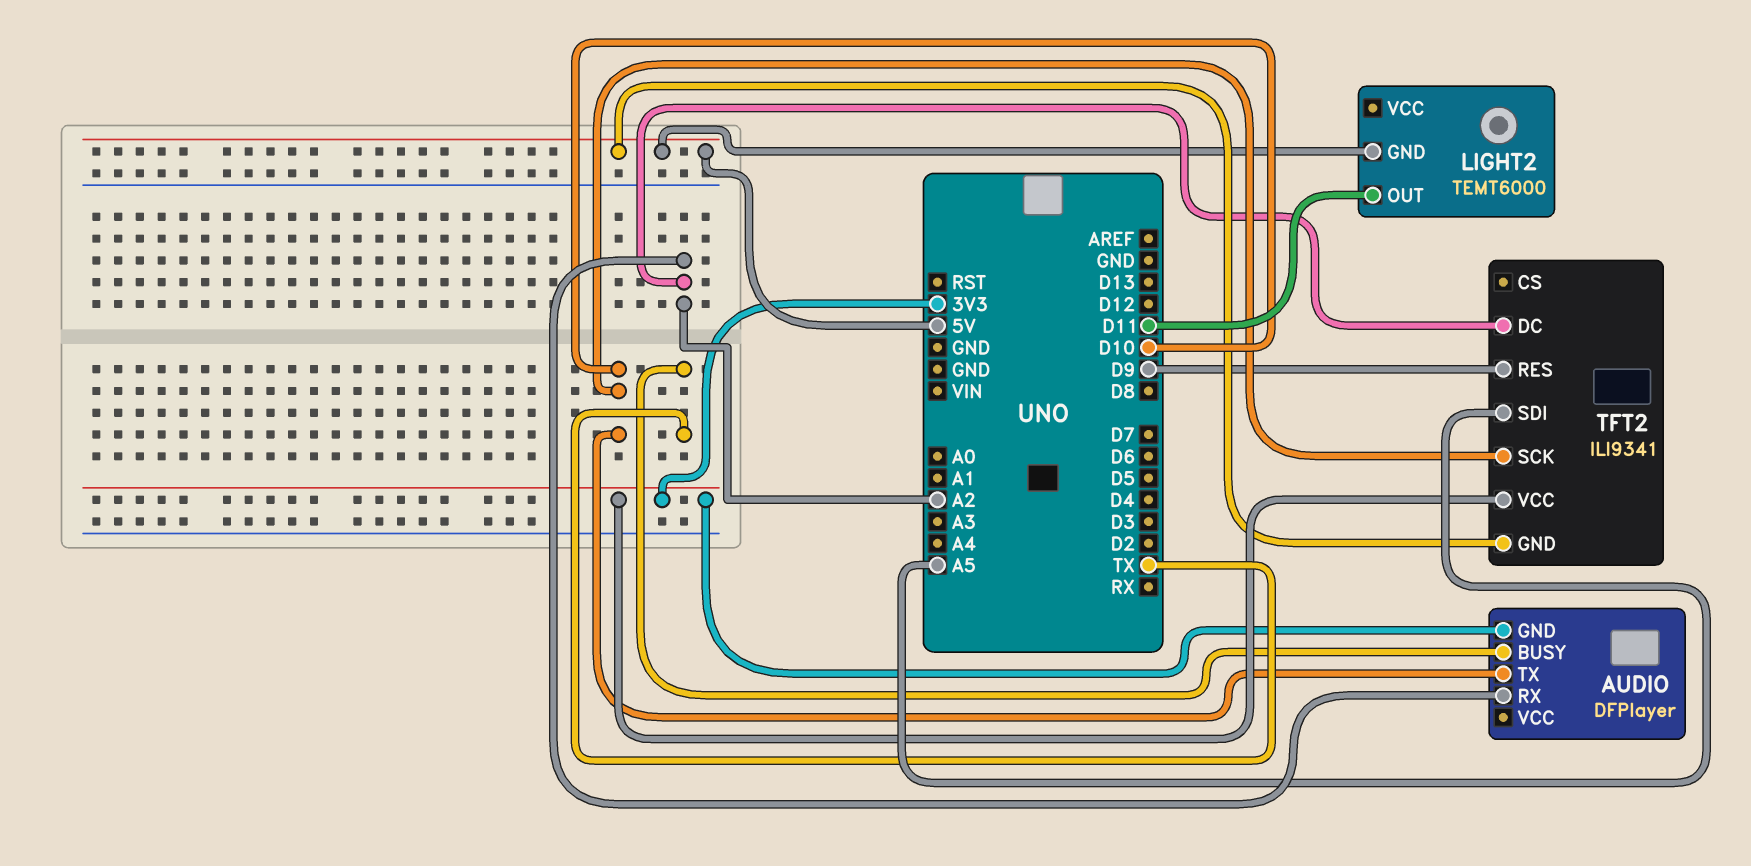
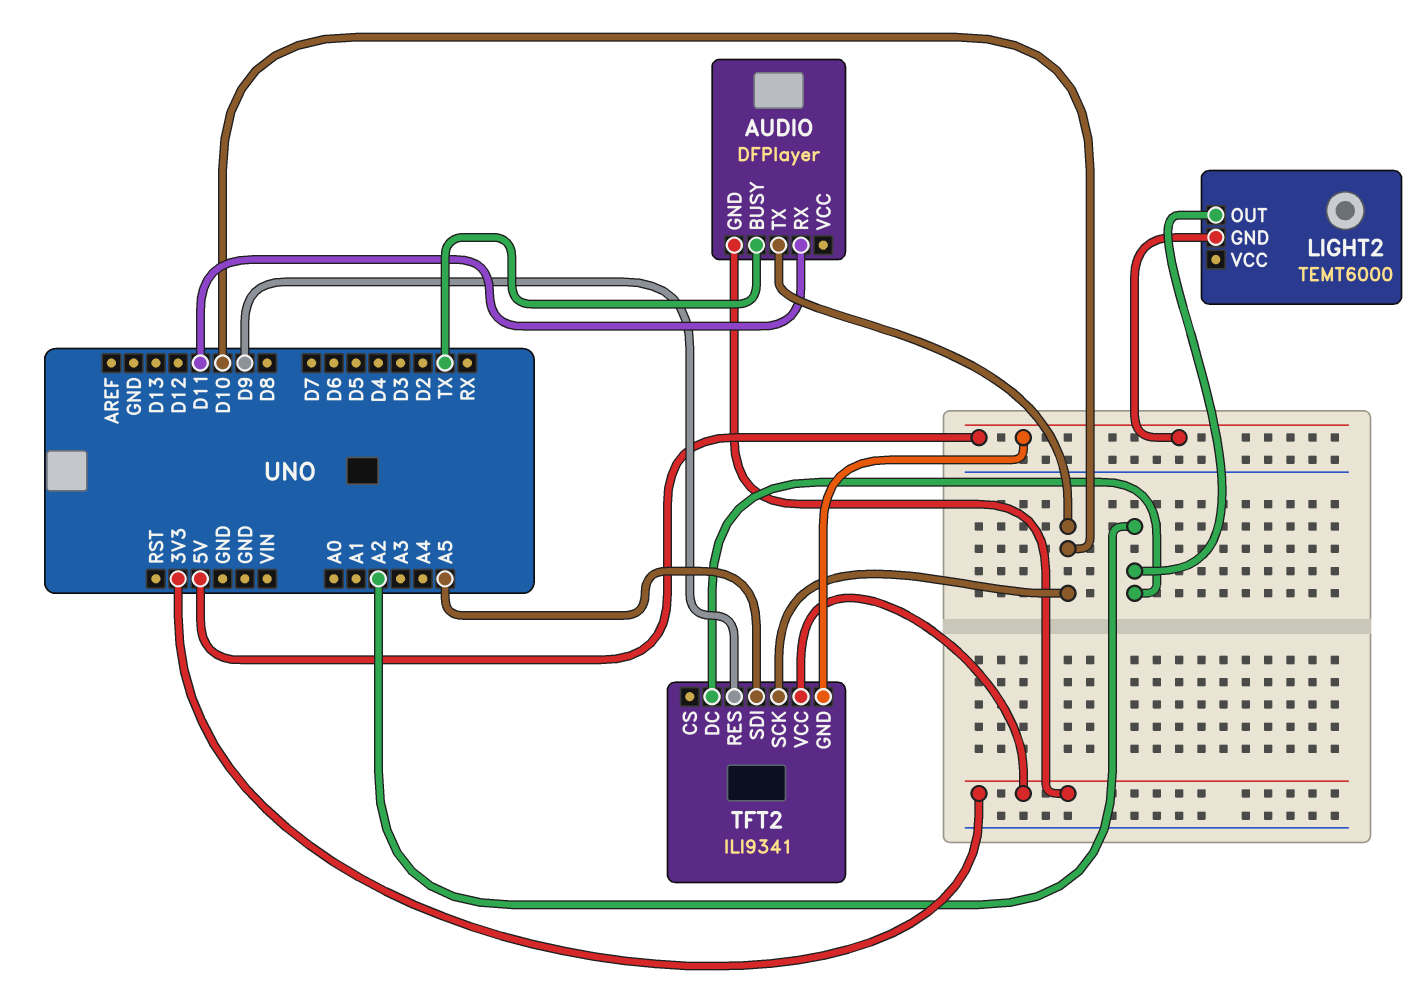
AUDIO pin RX: A2 -> D11
LIGHT2 pin OUT: D11 -> A2

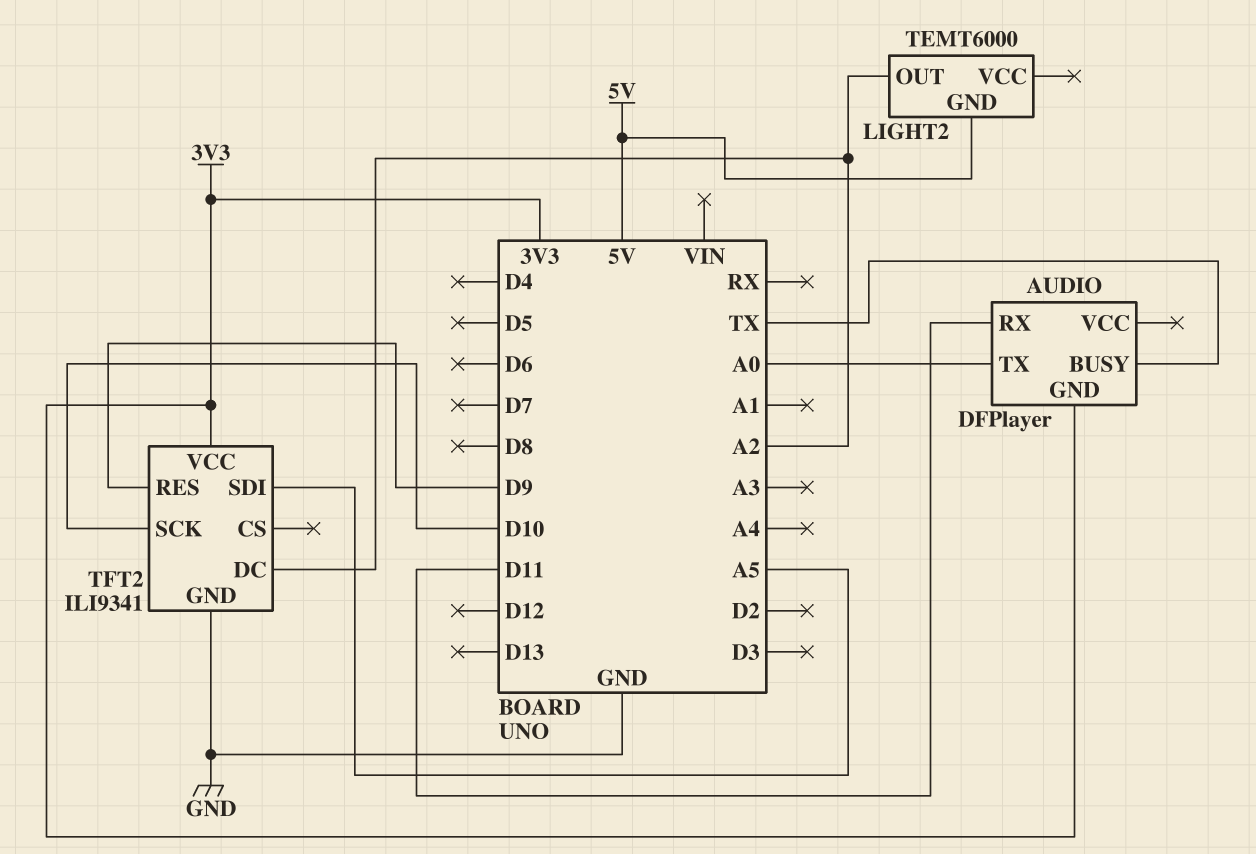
AUDIO pin TX: D10 -> A0
TFT2 pin GND: 5V -> GND

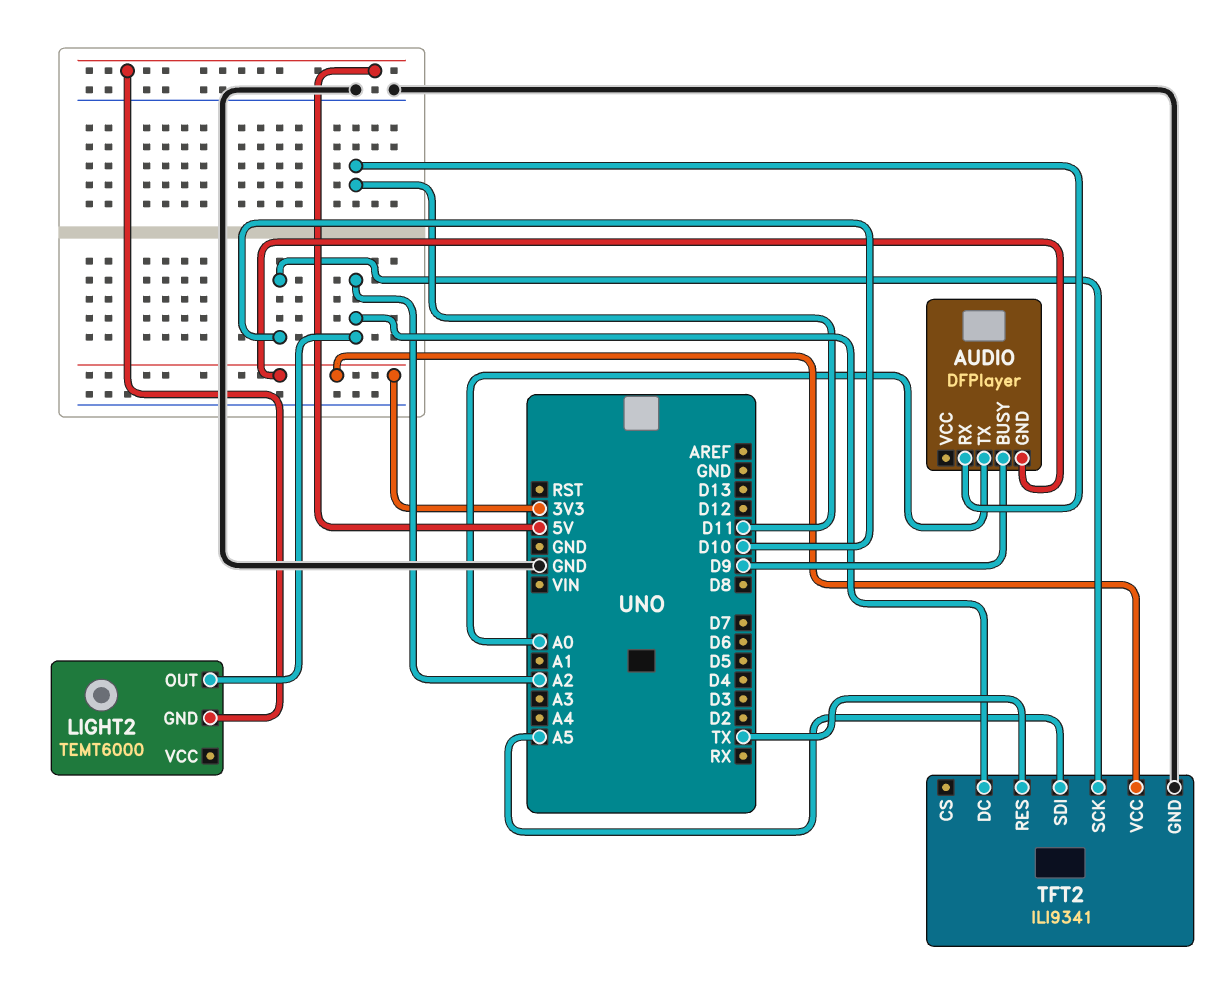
AUDIO pin BUSY: TX -> D9
TFT2 pin RES: D9 -> TX

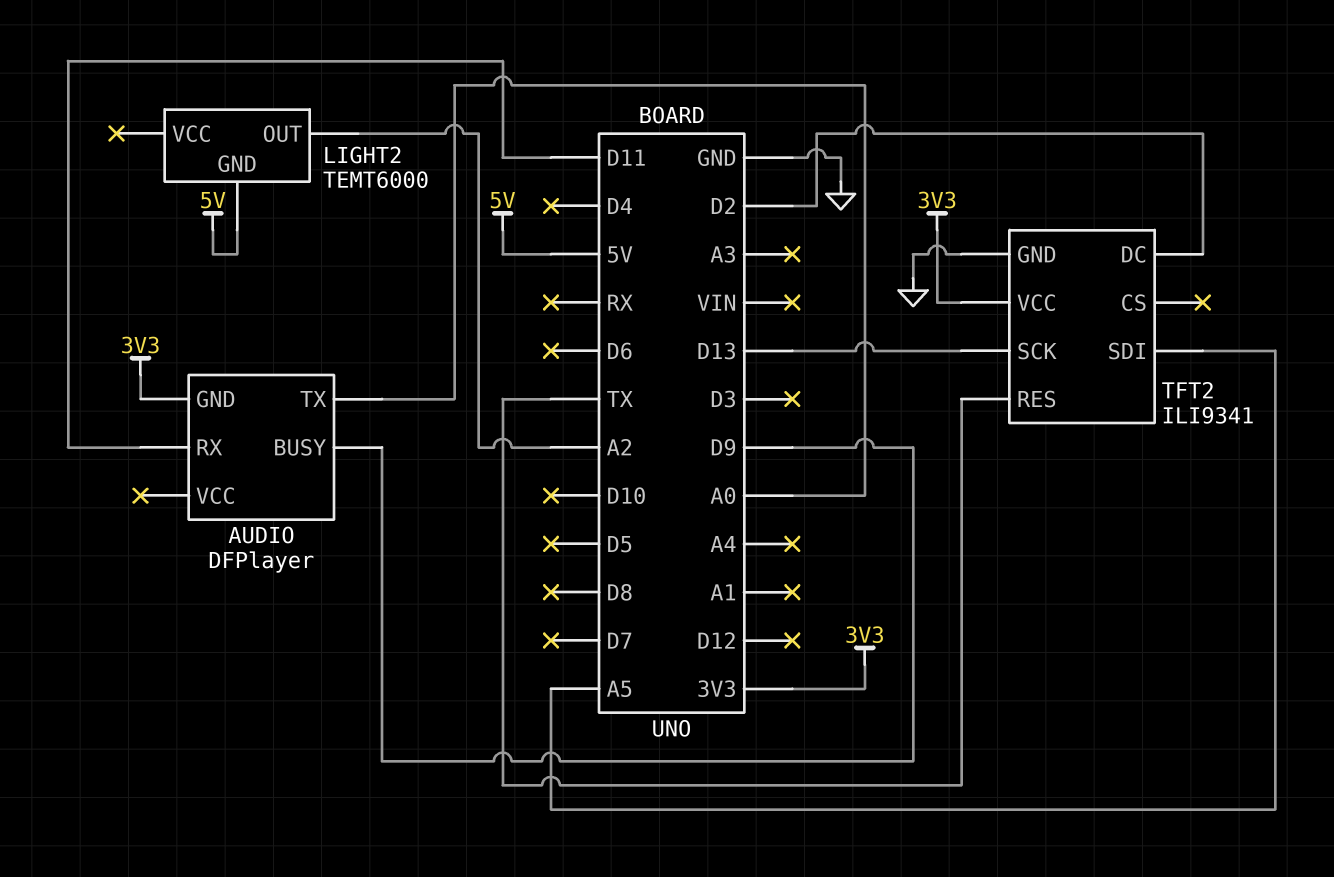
TFT2 pin DC: A2 -> D2
TFT2 pin SCK: D10 -> D13

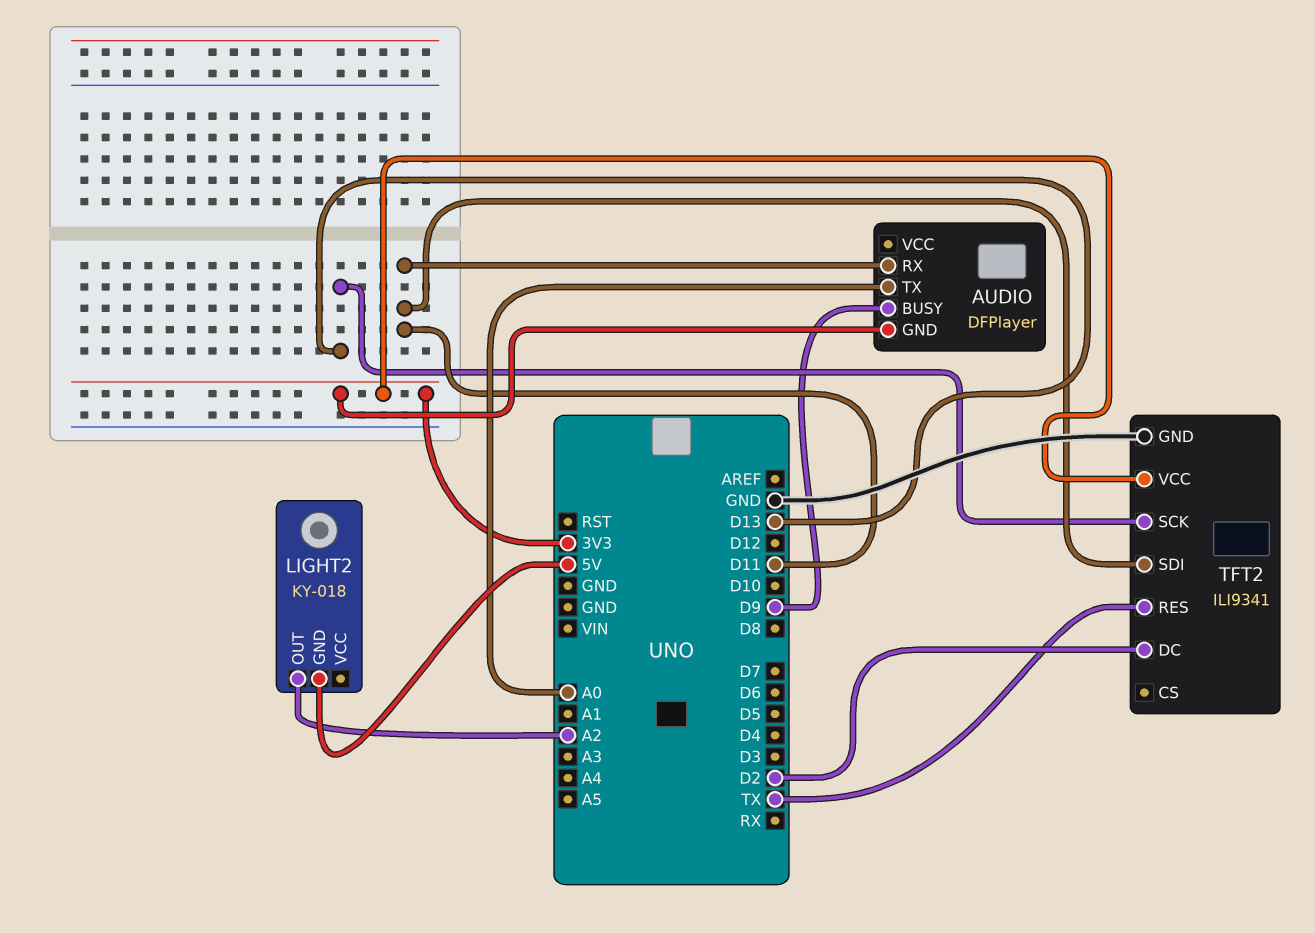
LIGHT2: TEMT6000 -> KY-018
TFT2 pin SDI: A5 -> D11

